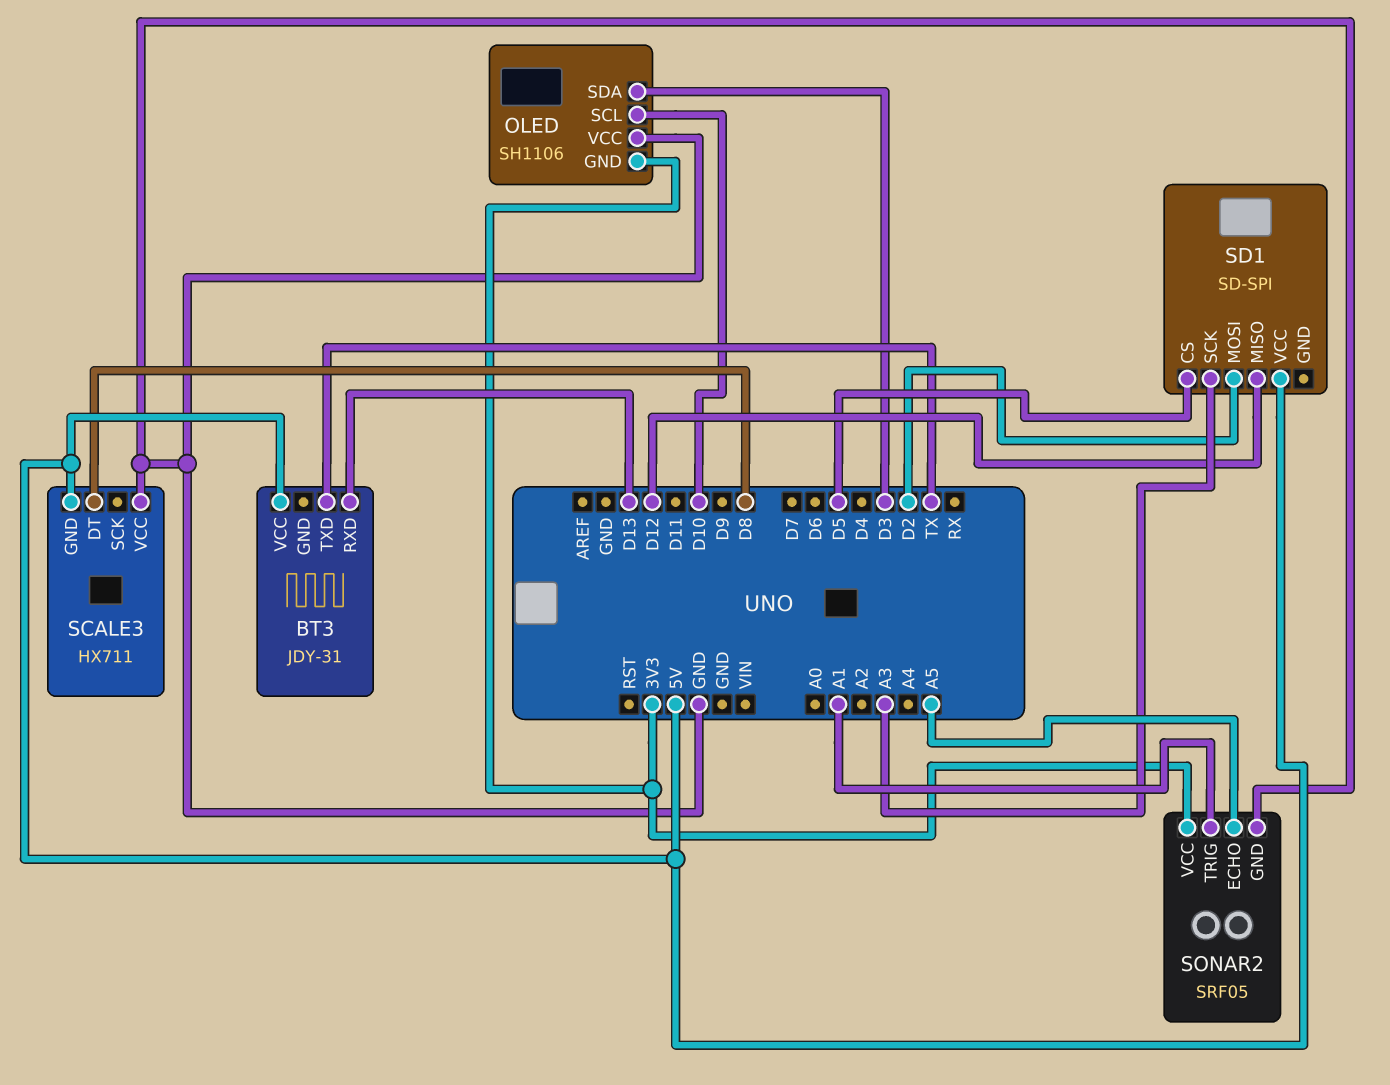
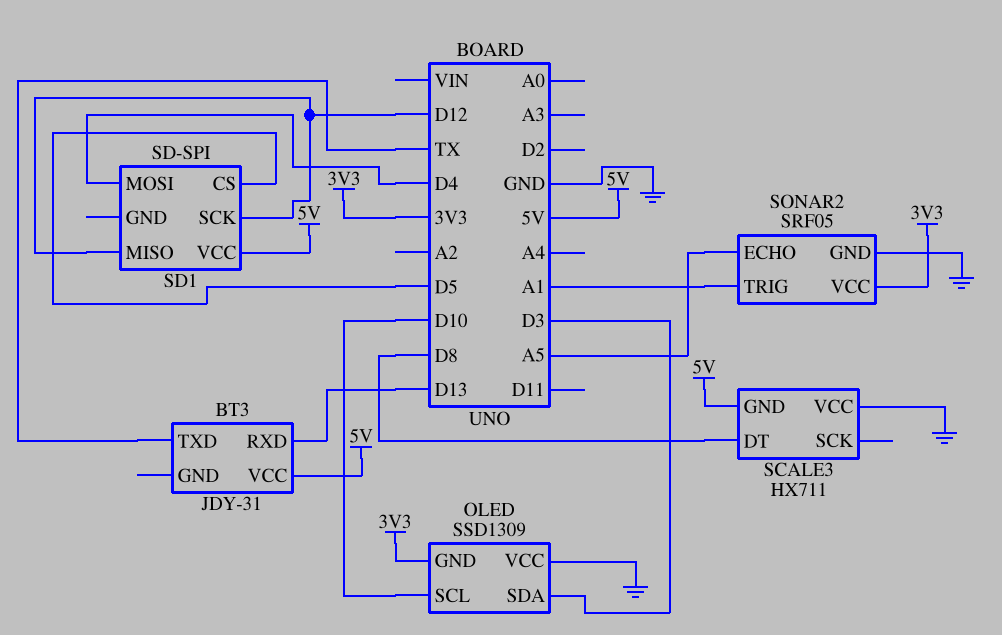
OLED: SH1106 -> SSD1309
SD1 pin MOSI: D2 -> D4
SD1 pin SCK: A3 -> D12

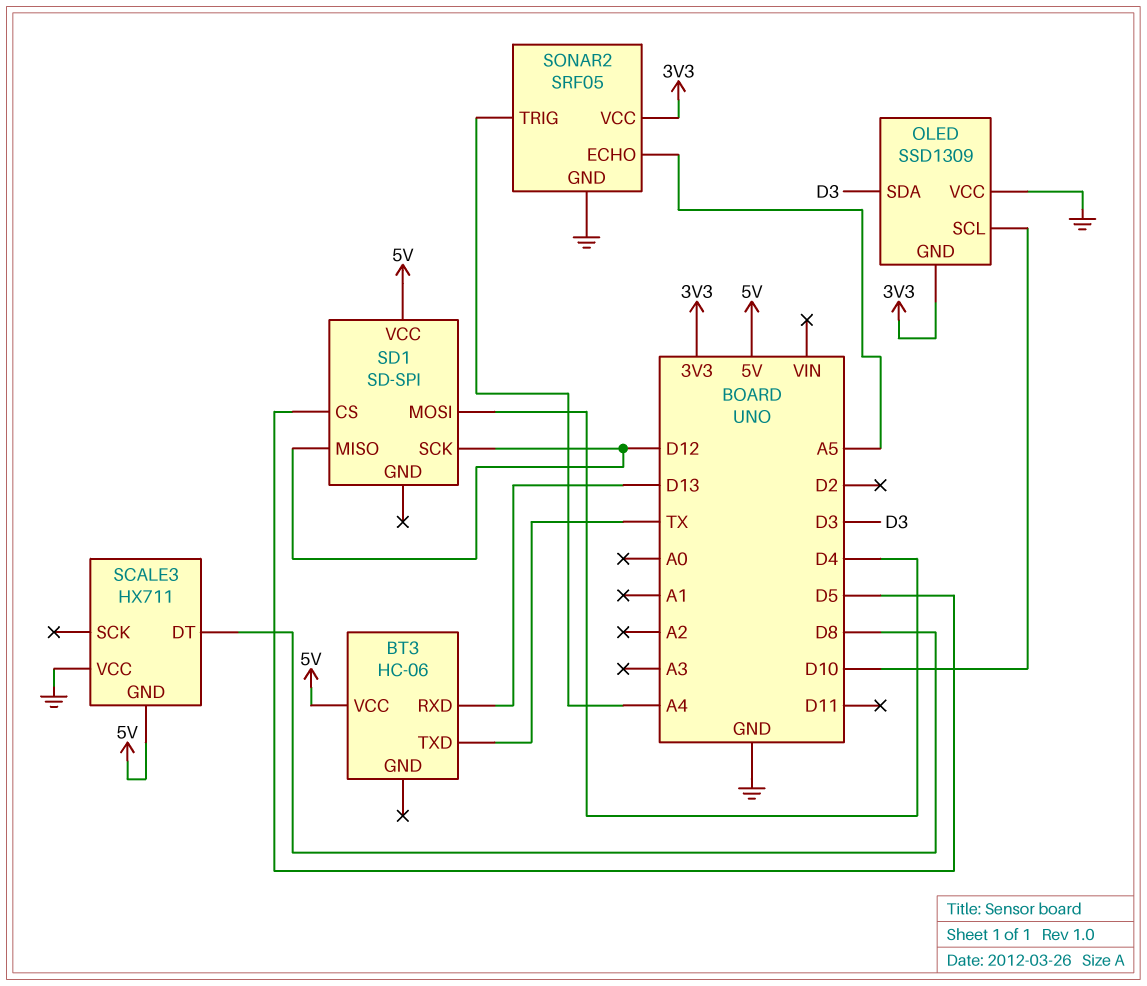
BT3: JDY-31 -> HC-06
SONAR2 pin TRIG: A1 -> A4

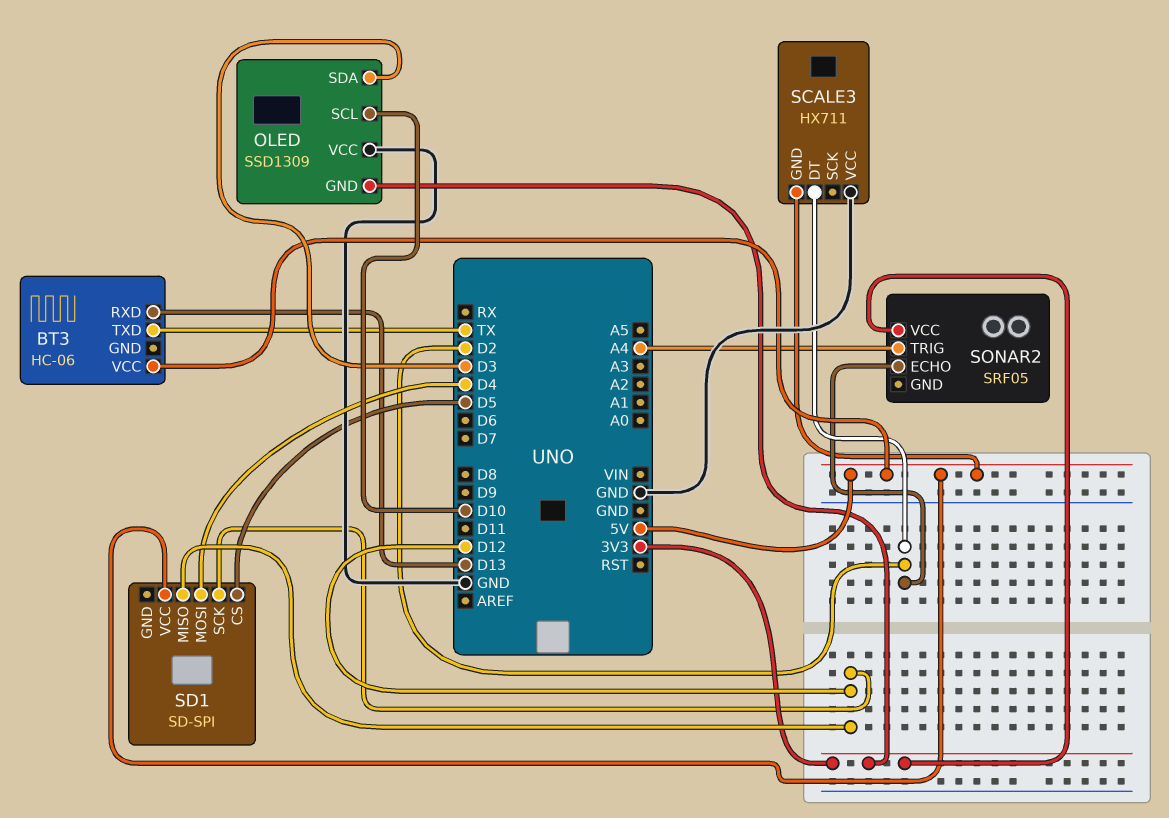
SCALE3 pin DT: D8 -> D2
SONAR2 pin ECHO: A5 -> D2
SONAR2 pin GND: GND -> none

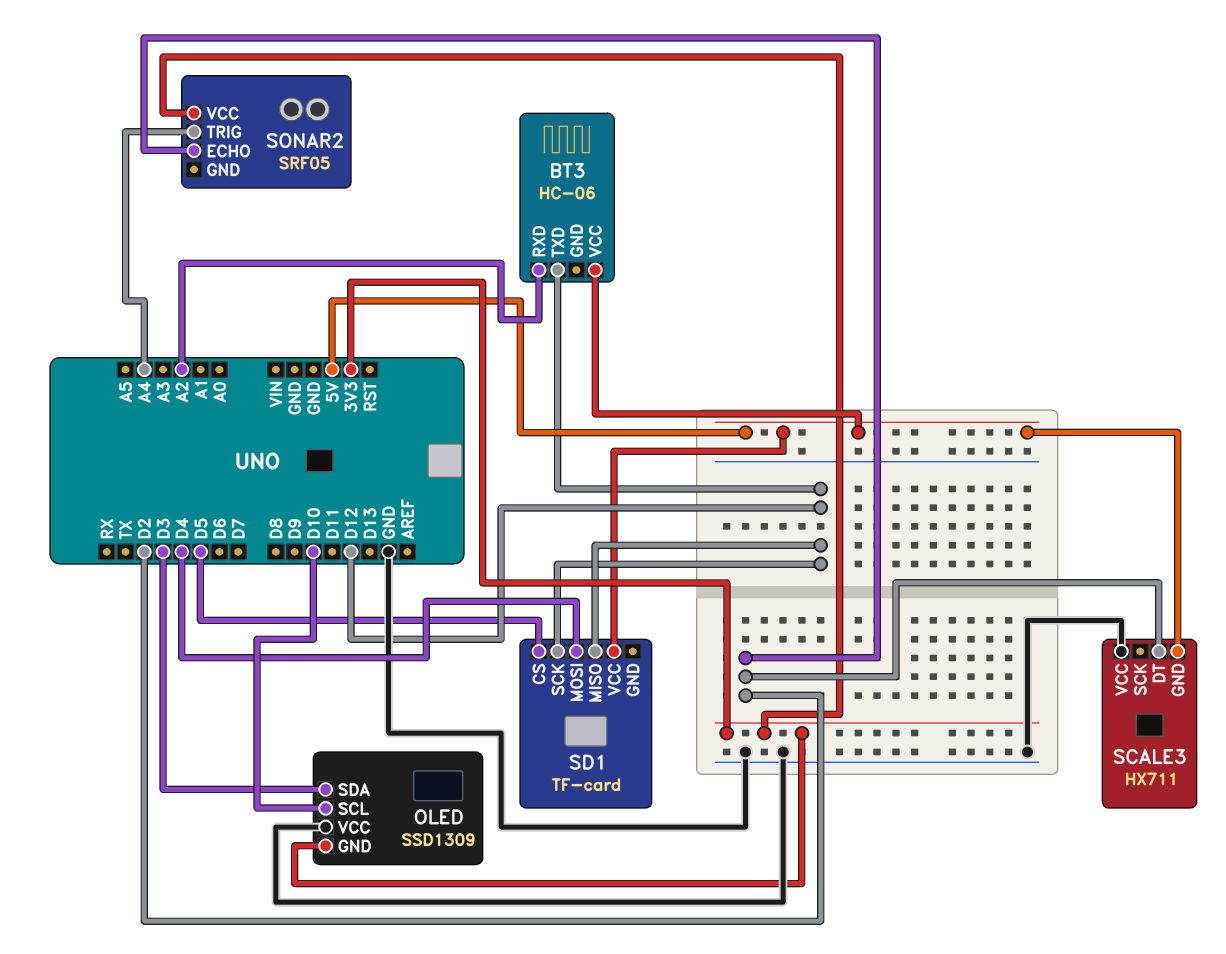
BT3 pin RXD: D13 -> A2
BT3 pin TXD: TX -> D12
SD1: SD-SPI -> TF-card

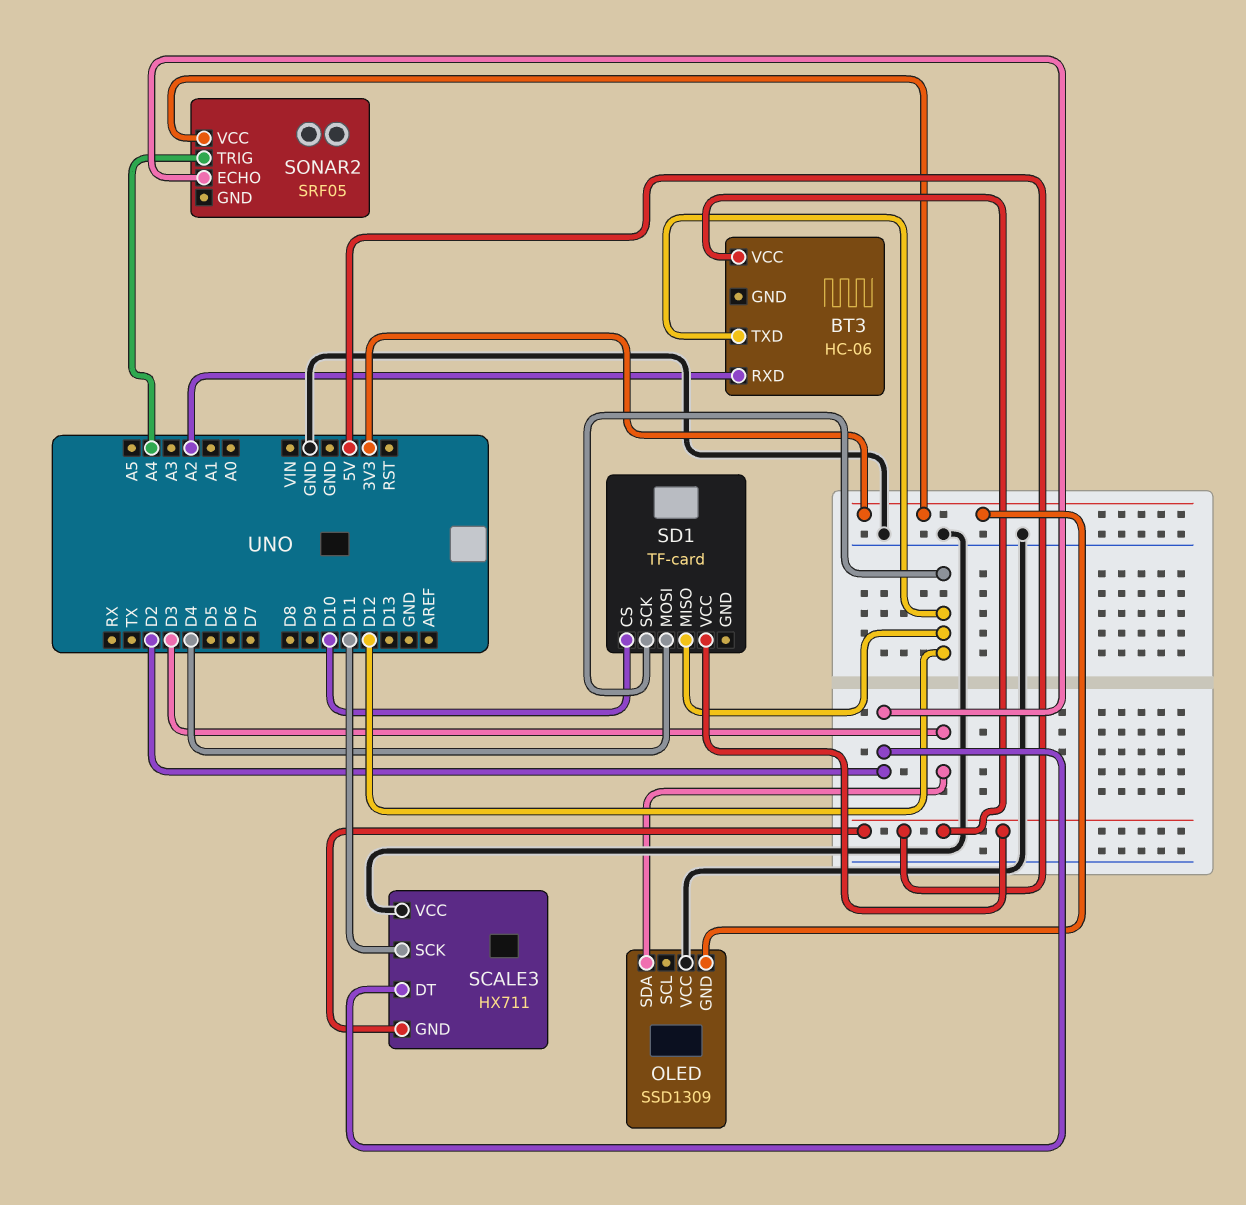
OLED pin SCL: D10 -> none
SCALE3 pin SCK: none -> D11
SD1 pin CS: D5 -> D10

